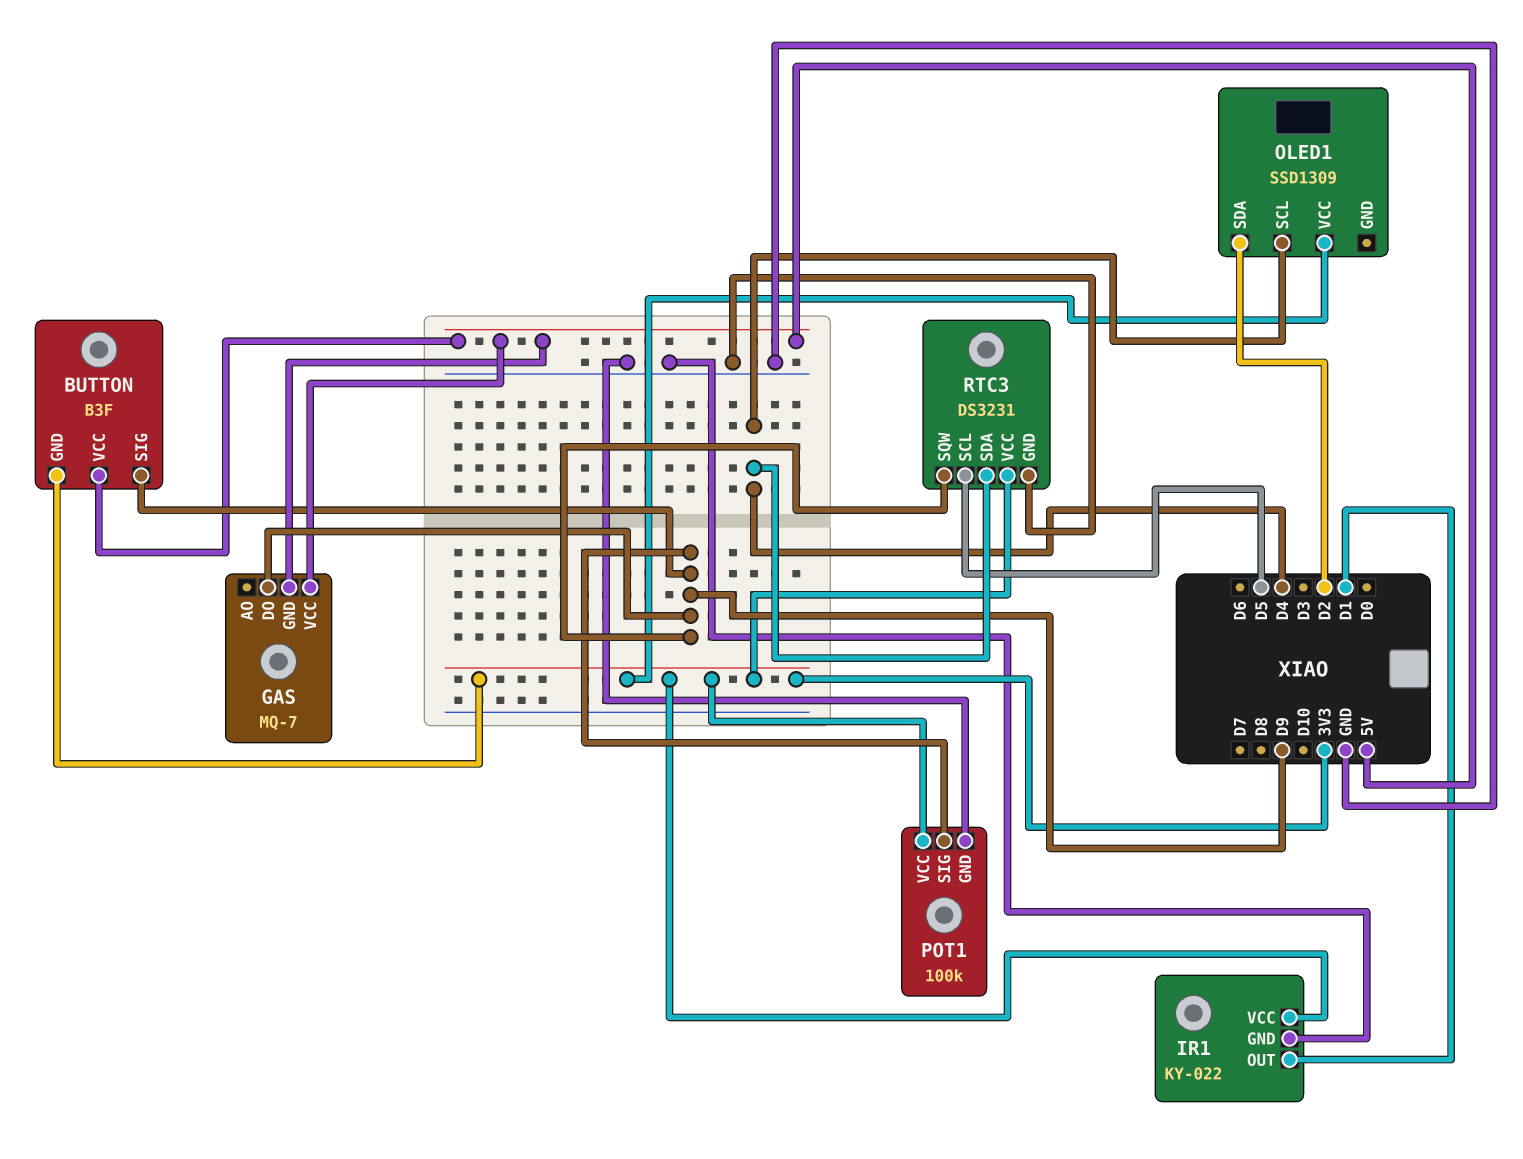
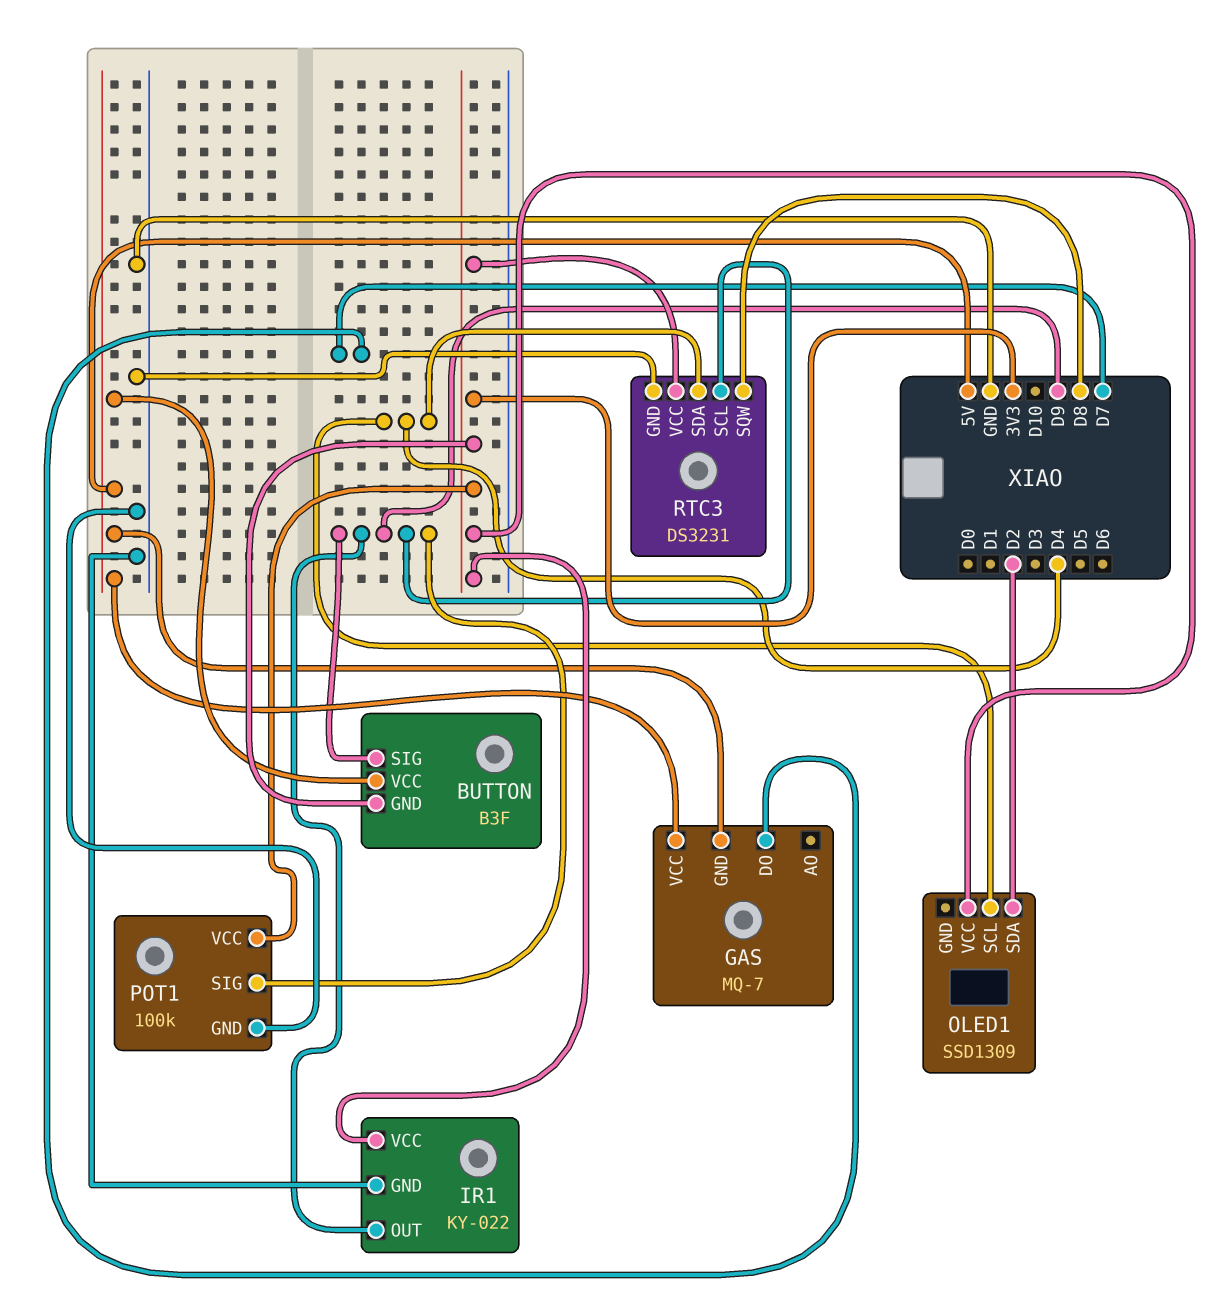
GAS pin DO: D9 -> D7
IR1 pin OUT: D1 -> D9
RTC3 pin SCL: D5 -> D9
RTC3 pin SQW: D9 -> D8

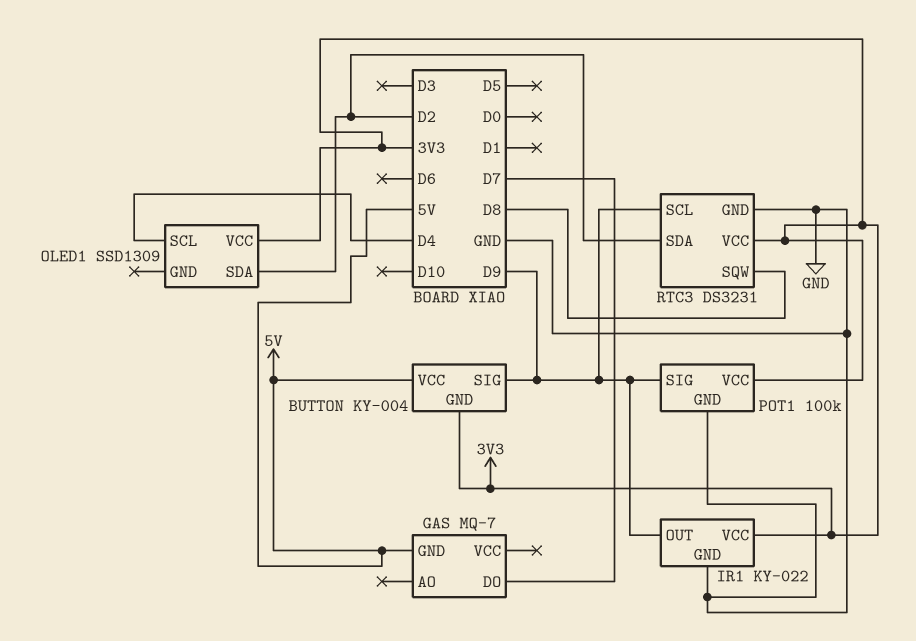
BUTTON: B3F -> KY-004
GAS pin VCC: 5V -> none
RTC3 pin SDA: D4 -> D2

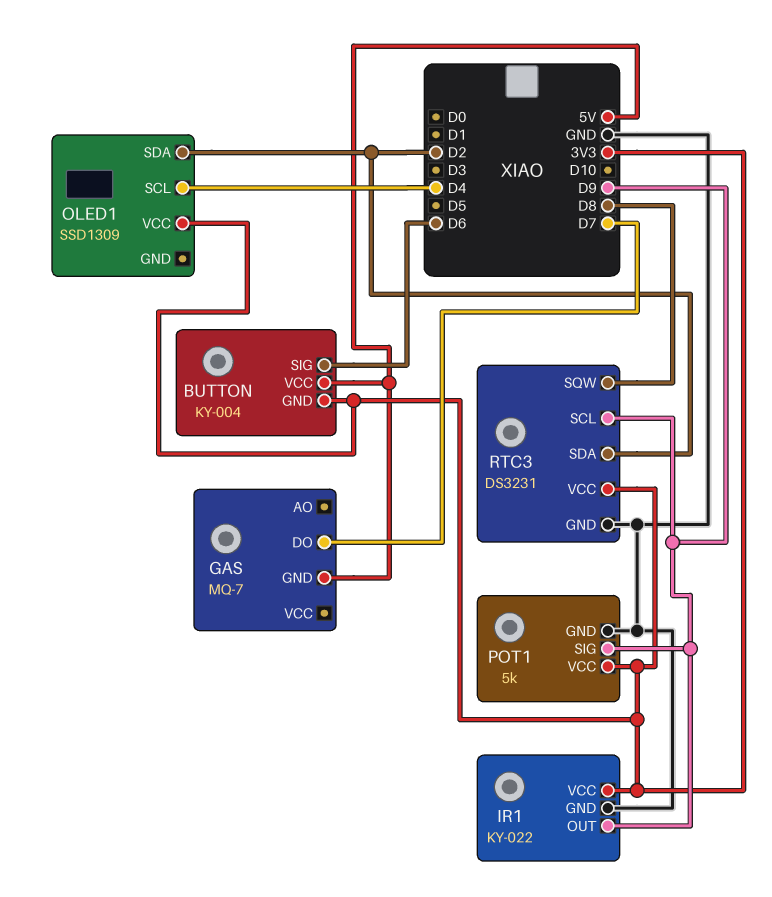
BUTTON pin SIG: D9 -> D6
POT1: 100k -> 5k

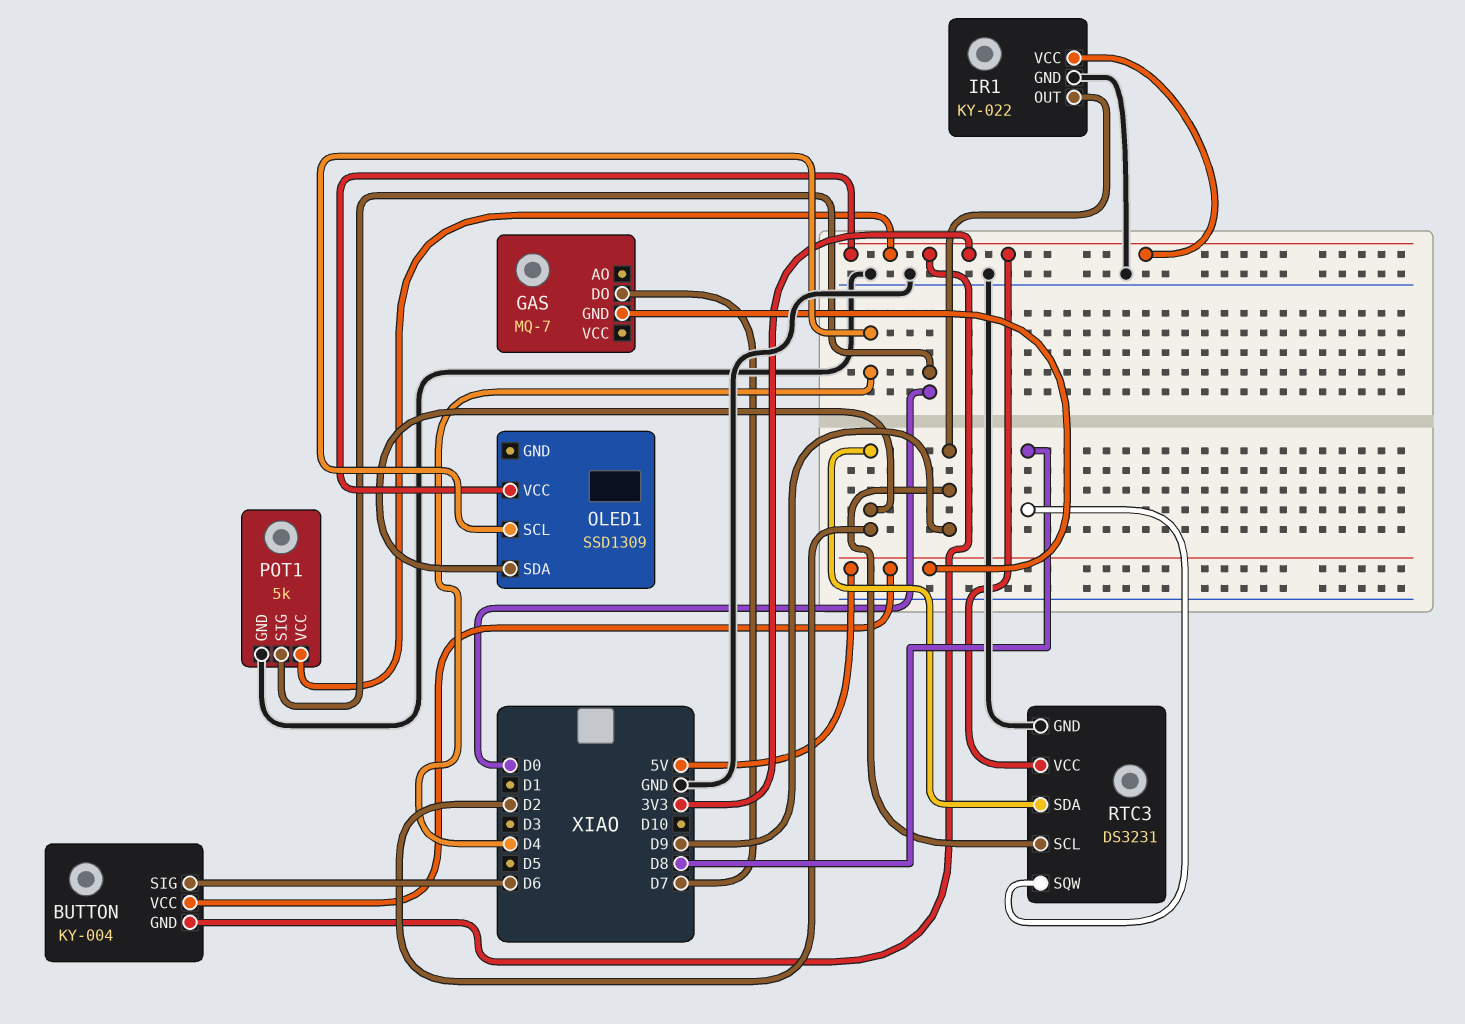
POT1 pin SIG: D9 -> D0

